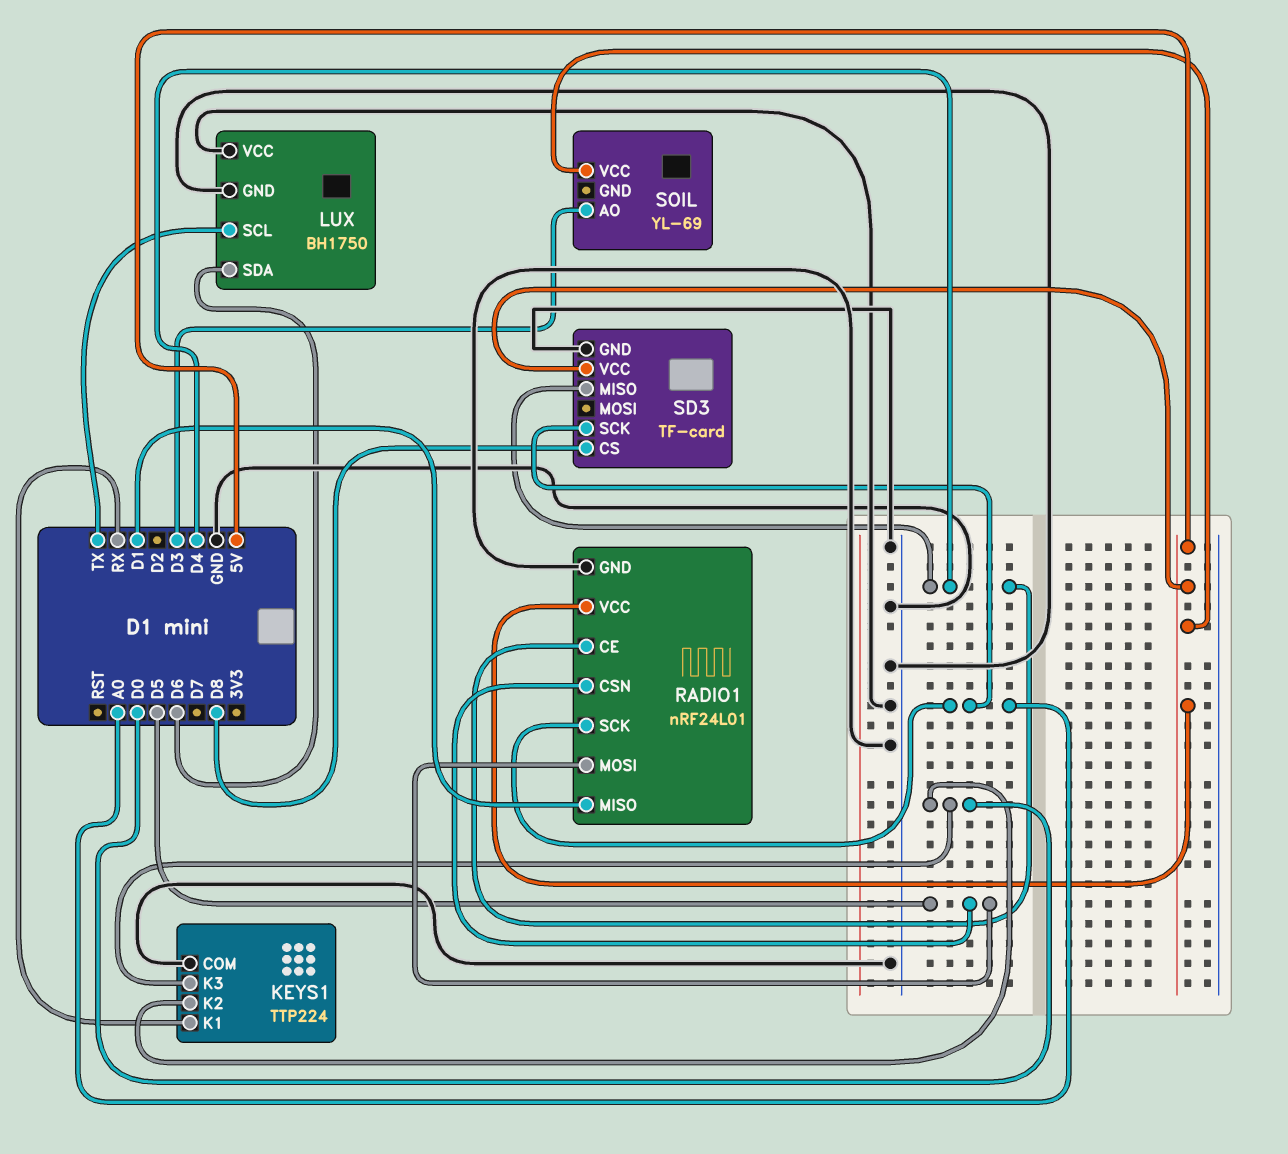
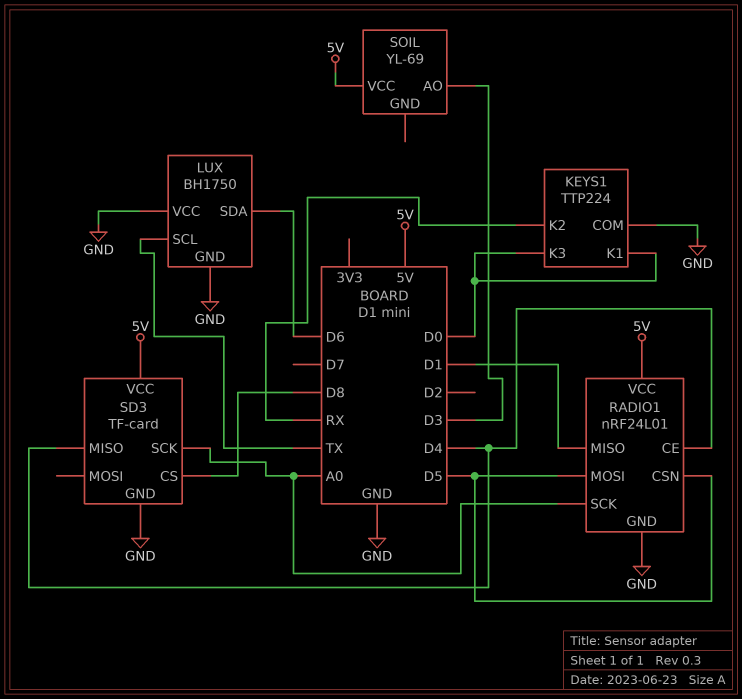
KEYS1 pin K1: RX -> D0
KEYS1 pin K2: D0 -> RX

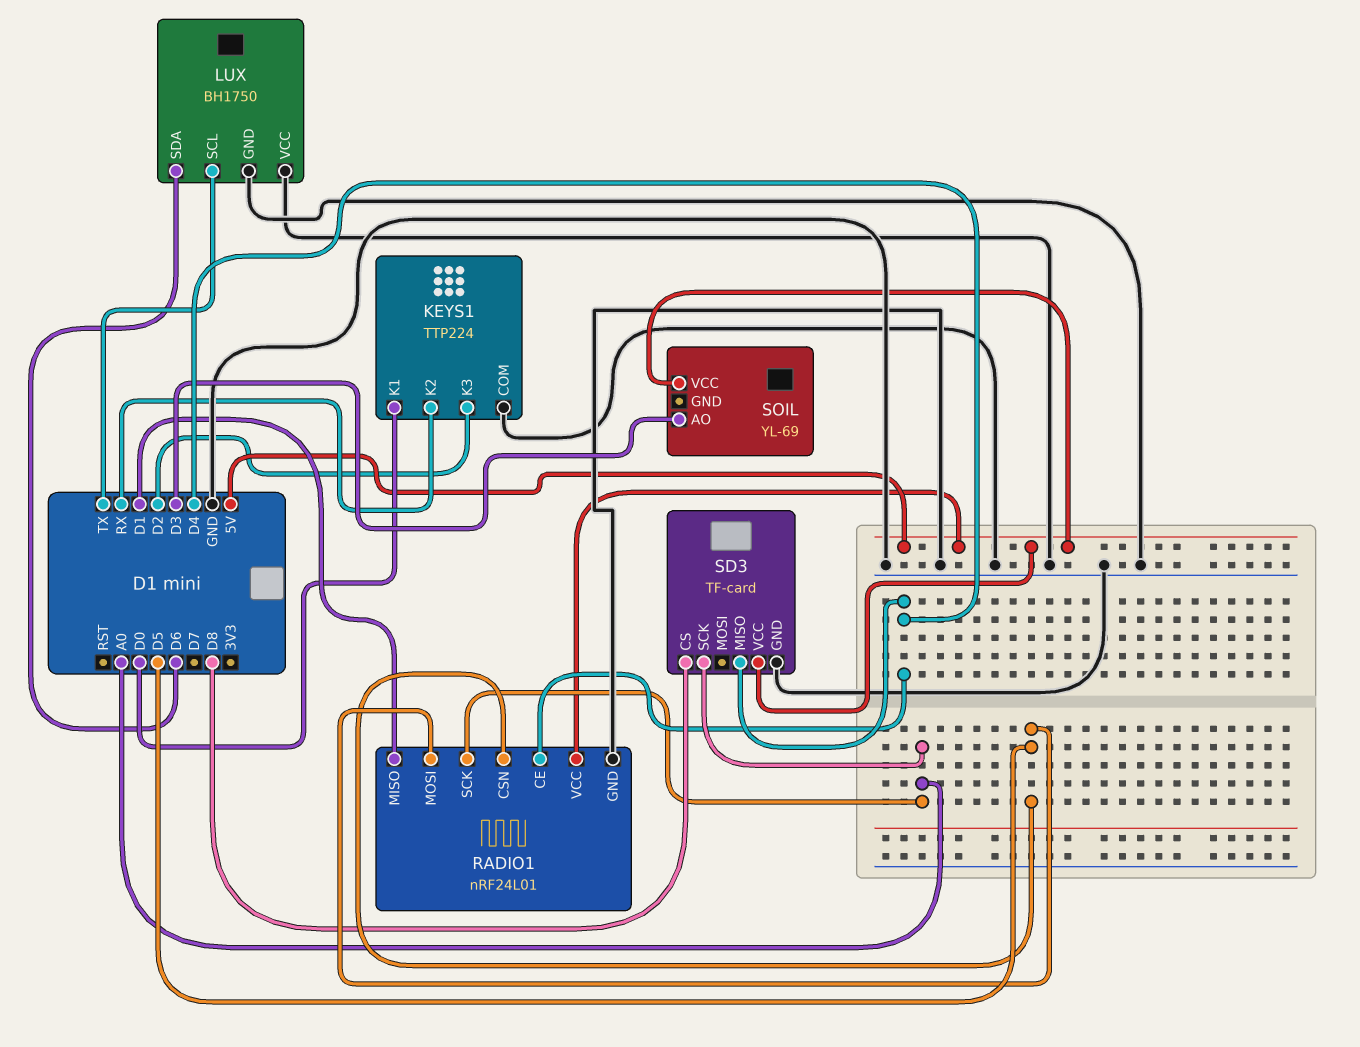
KEYS1 pin K3: D0 -> D2

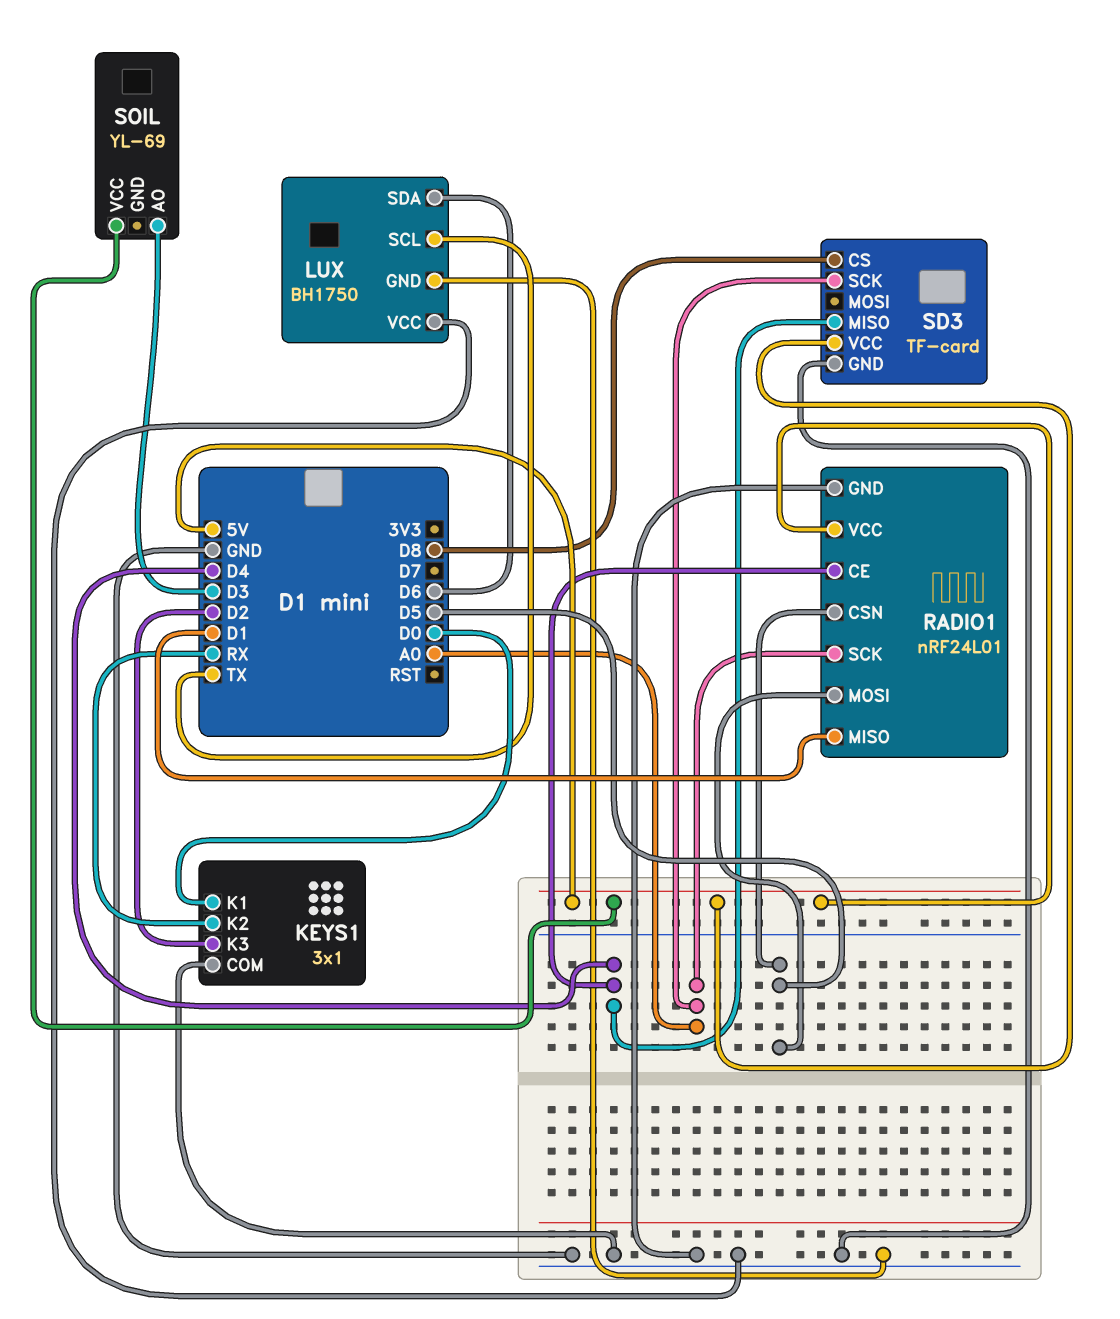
KEYS1: TTP224 -> 3x1

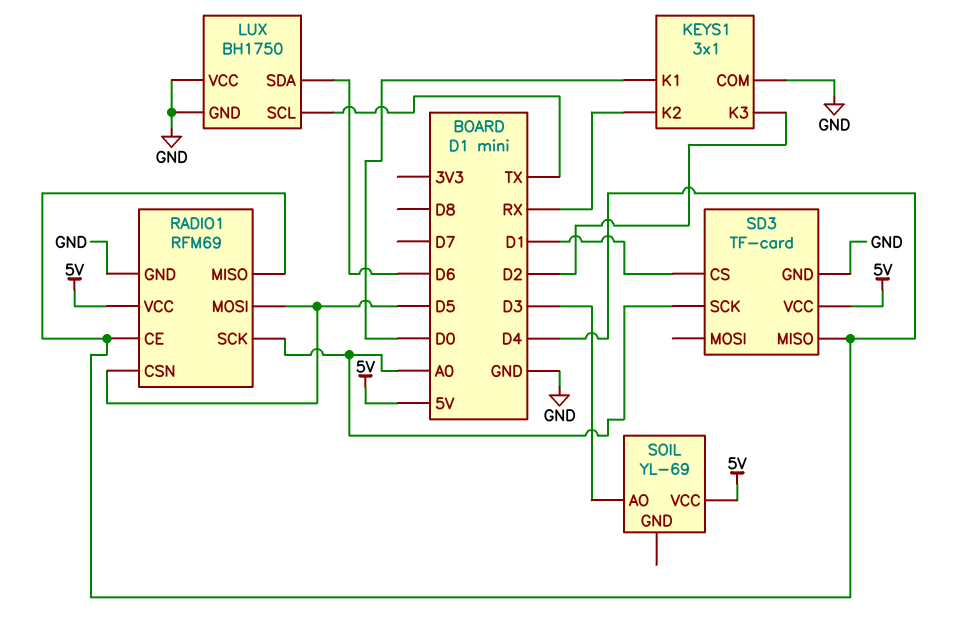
RADIO1: nRF24L01 -> RFM69
RADIO1 pin MISO: D1 -> D4
SD3 pin CS: D8 -> D1

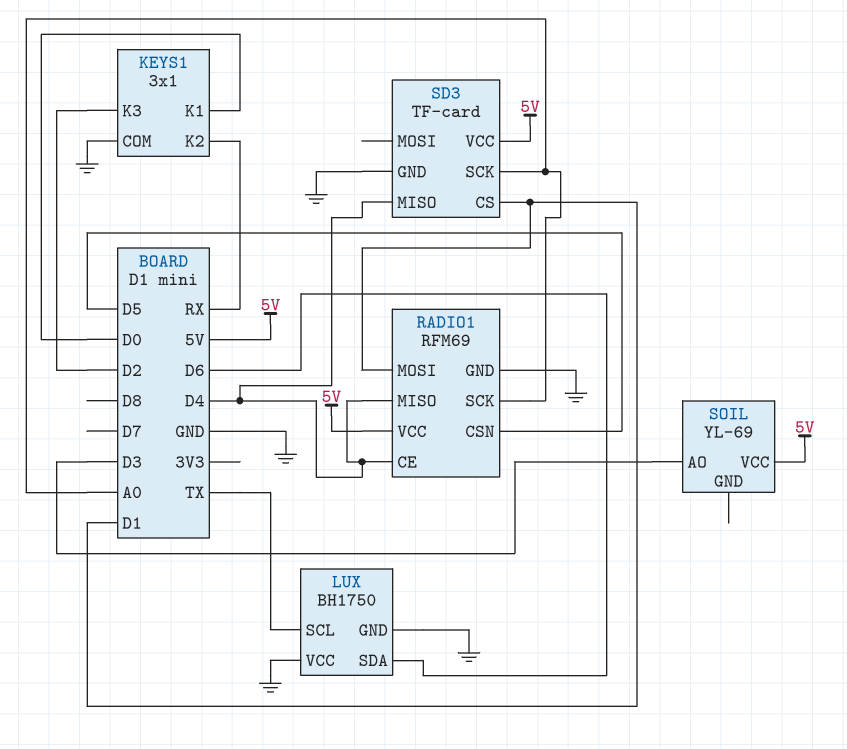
RADIO1 pin MOSI: D5 -> D1

